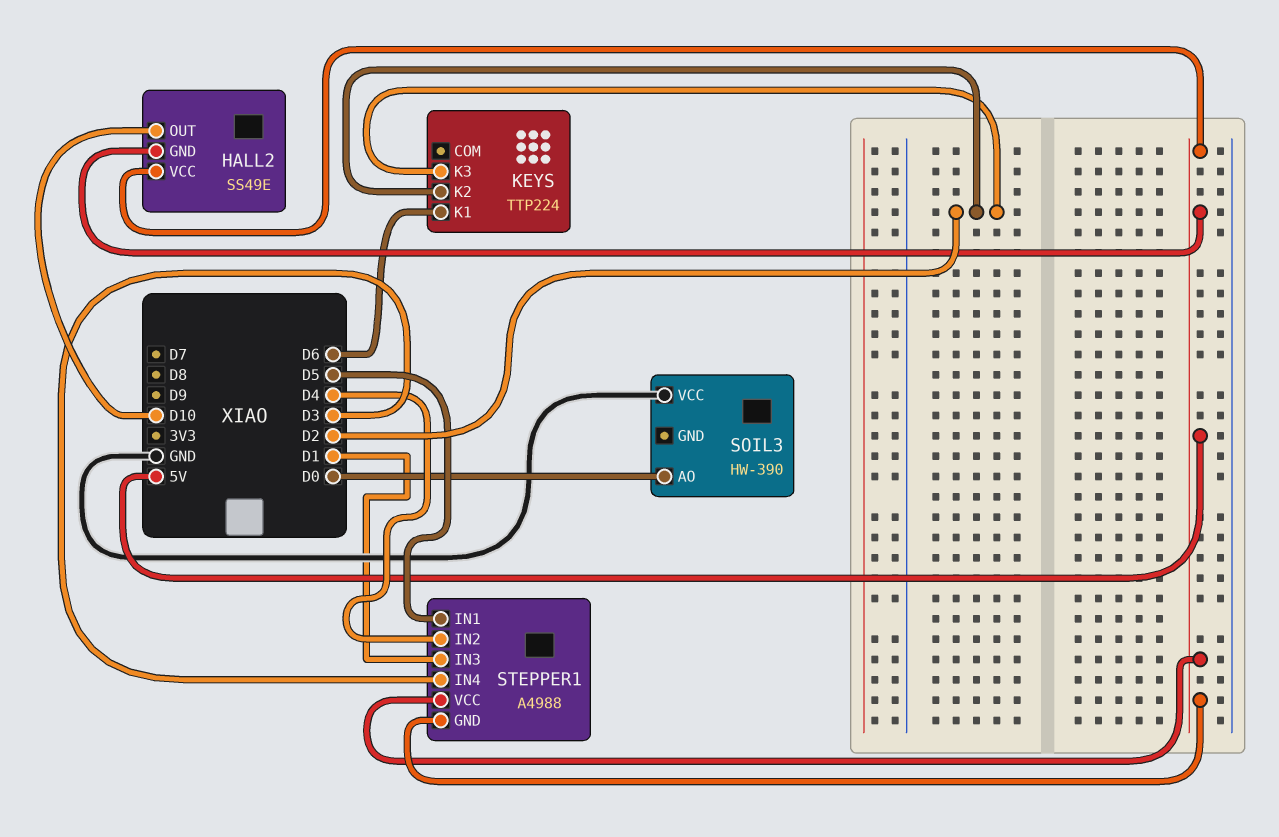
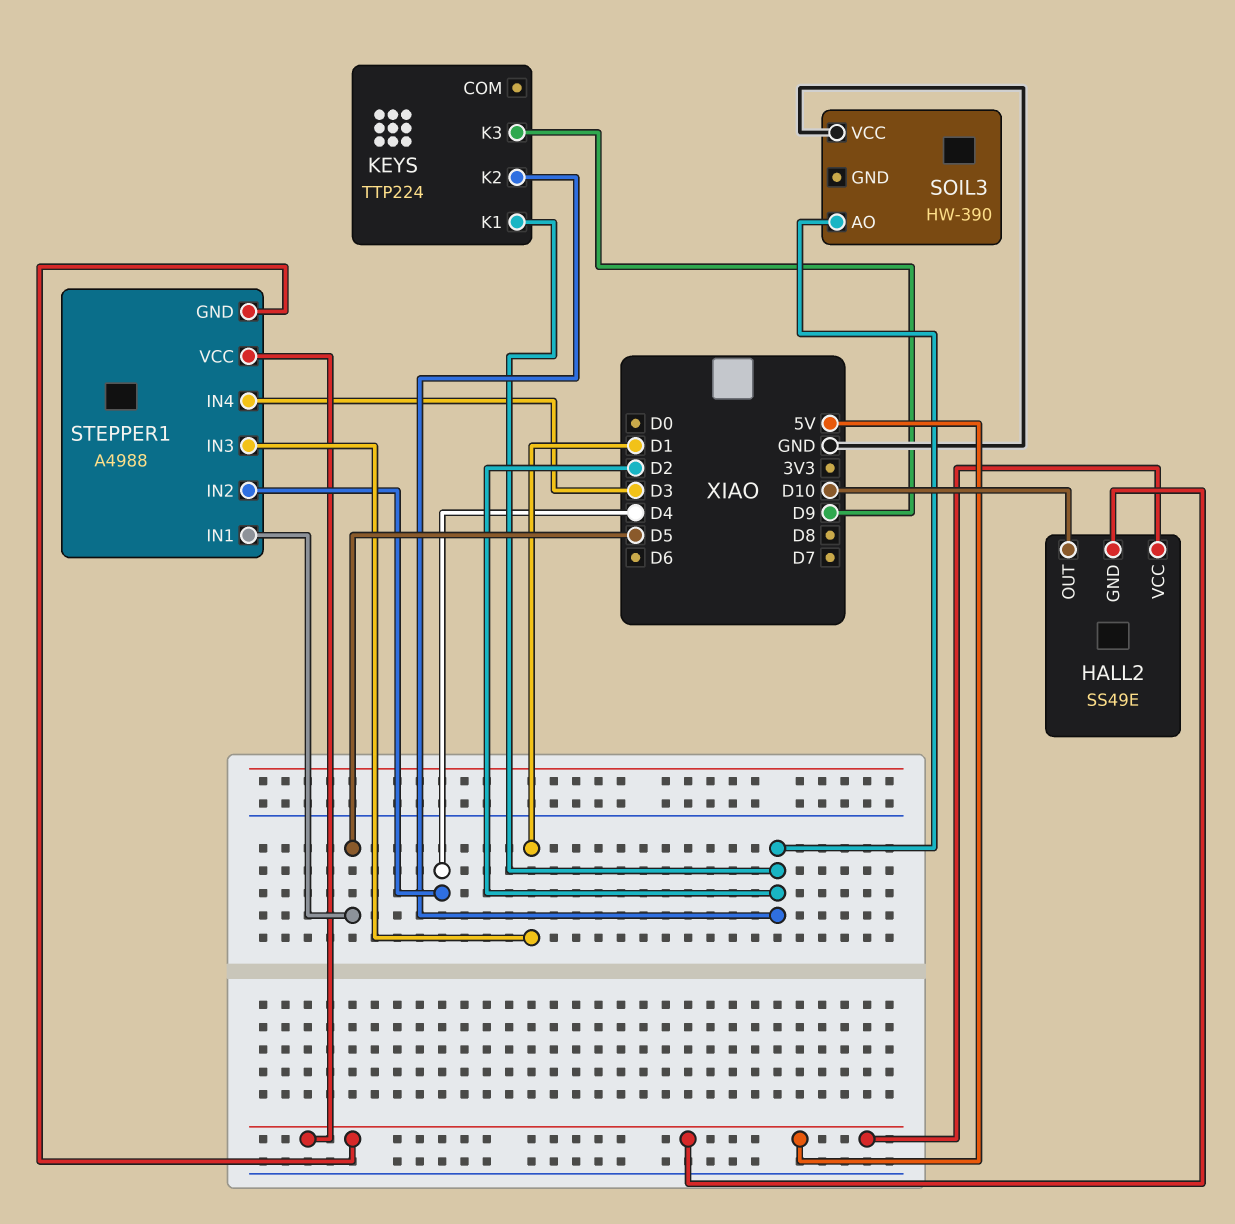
KEYS pin K1: D6 -> D2
KEYS pin K3: D2 -> D9
SOIL3 pin AO: D0 -> D2

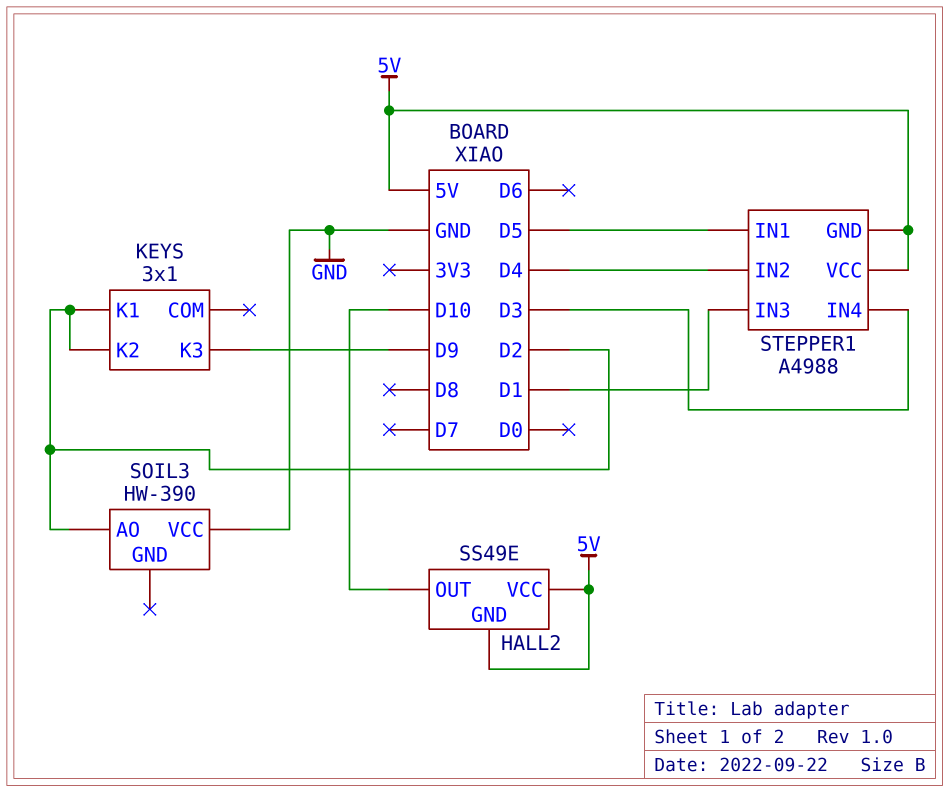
KEYS: TTP224 -> 3x1

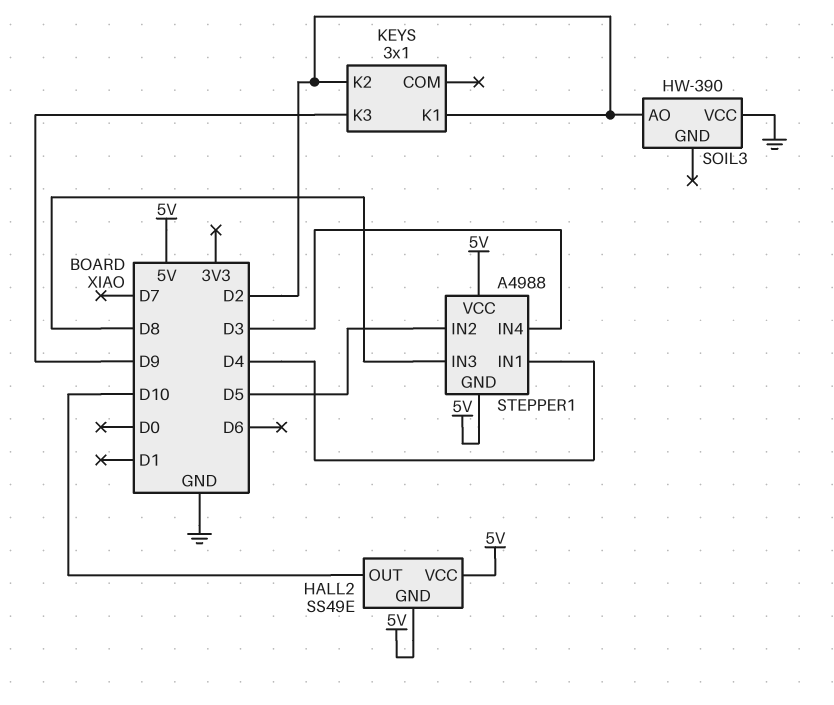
STEPPER1 pin IN1: D5 -> D4
STEPPER1 pin IN2: D4 -> D5
STEPPER1 pin IN3: D1 -> D8

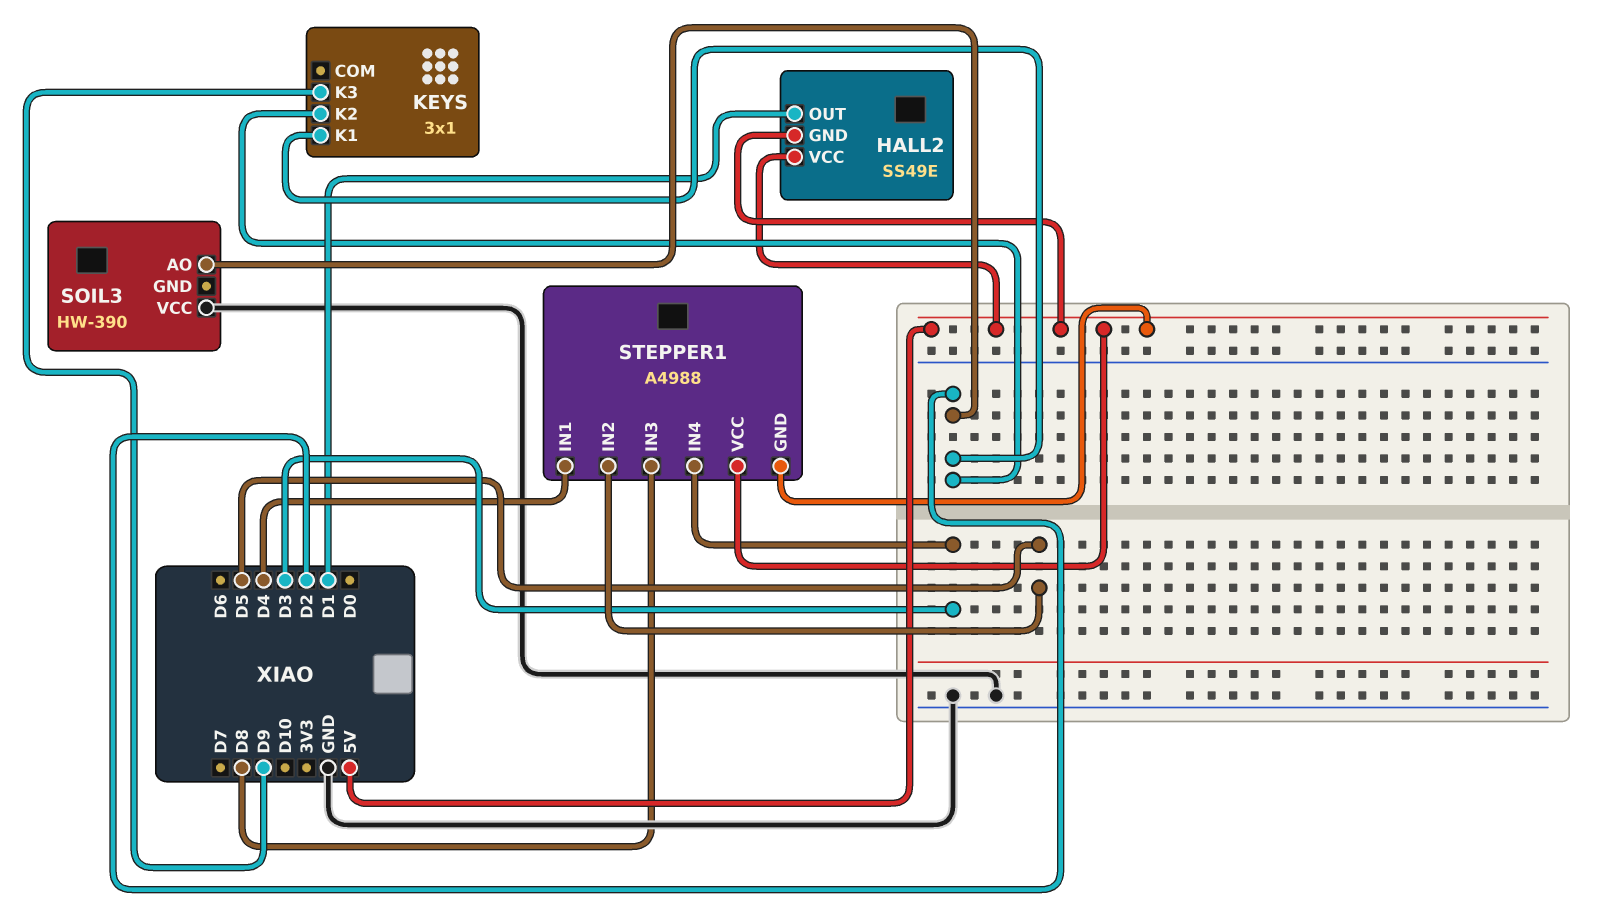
HALL2 pin OUT: D10 -> D1

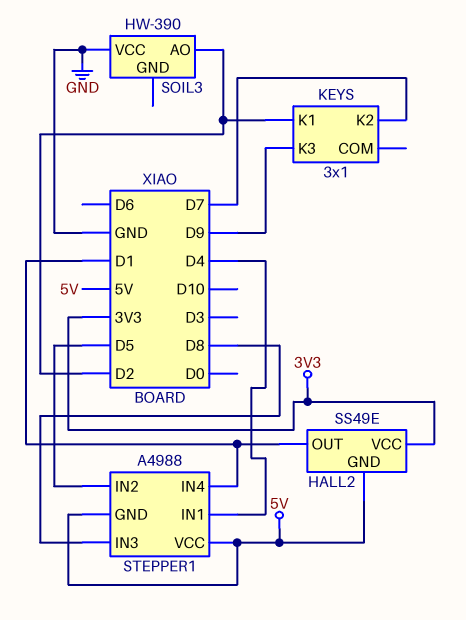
HALL2 pin VCC: 5V -> 3V3
KEYS pin K2: D2 -> D7
STEPPER1 pin IN4: D3 -> D1

